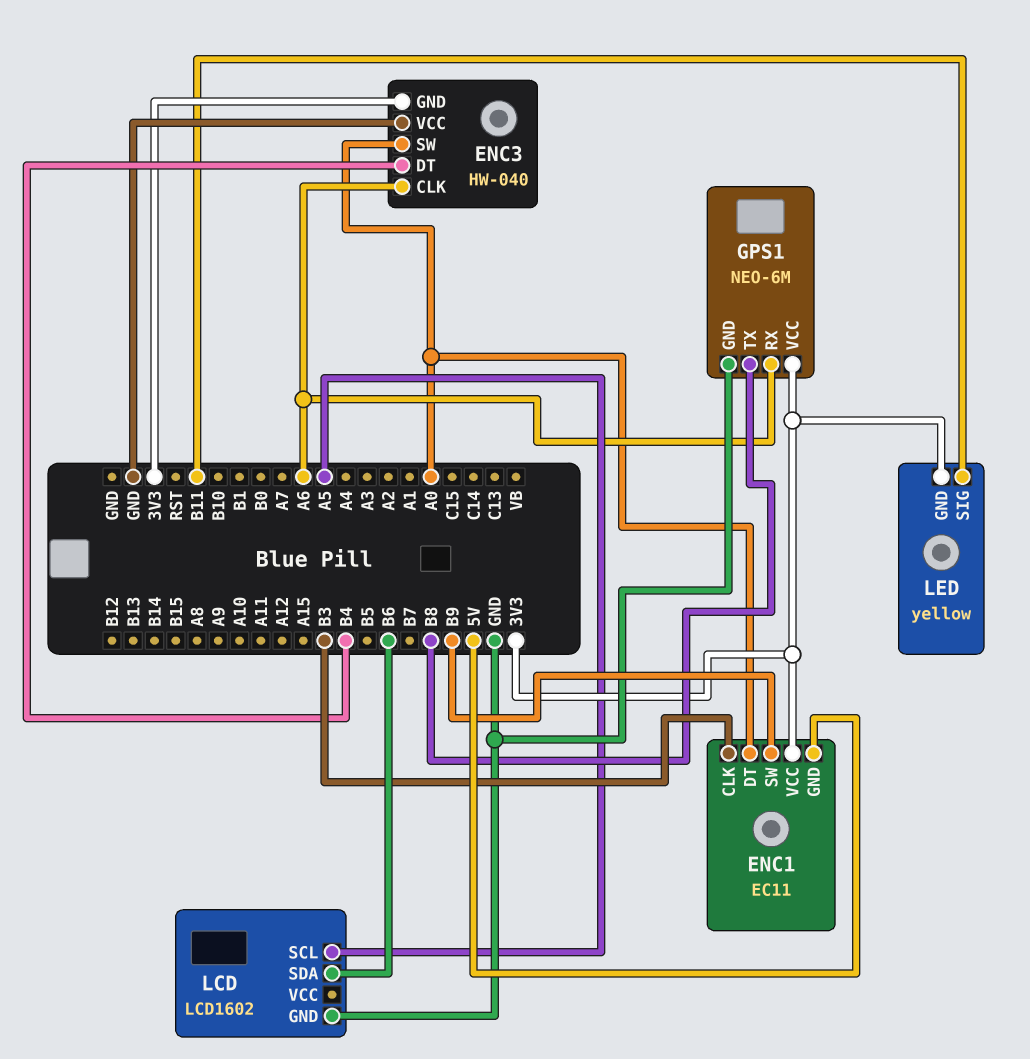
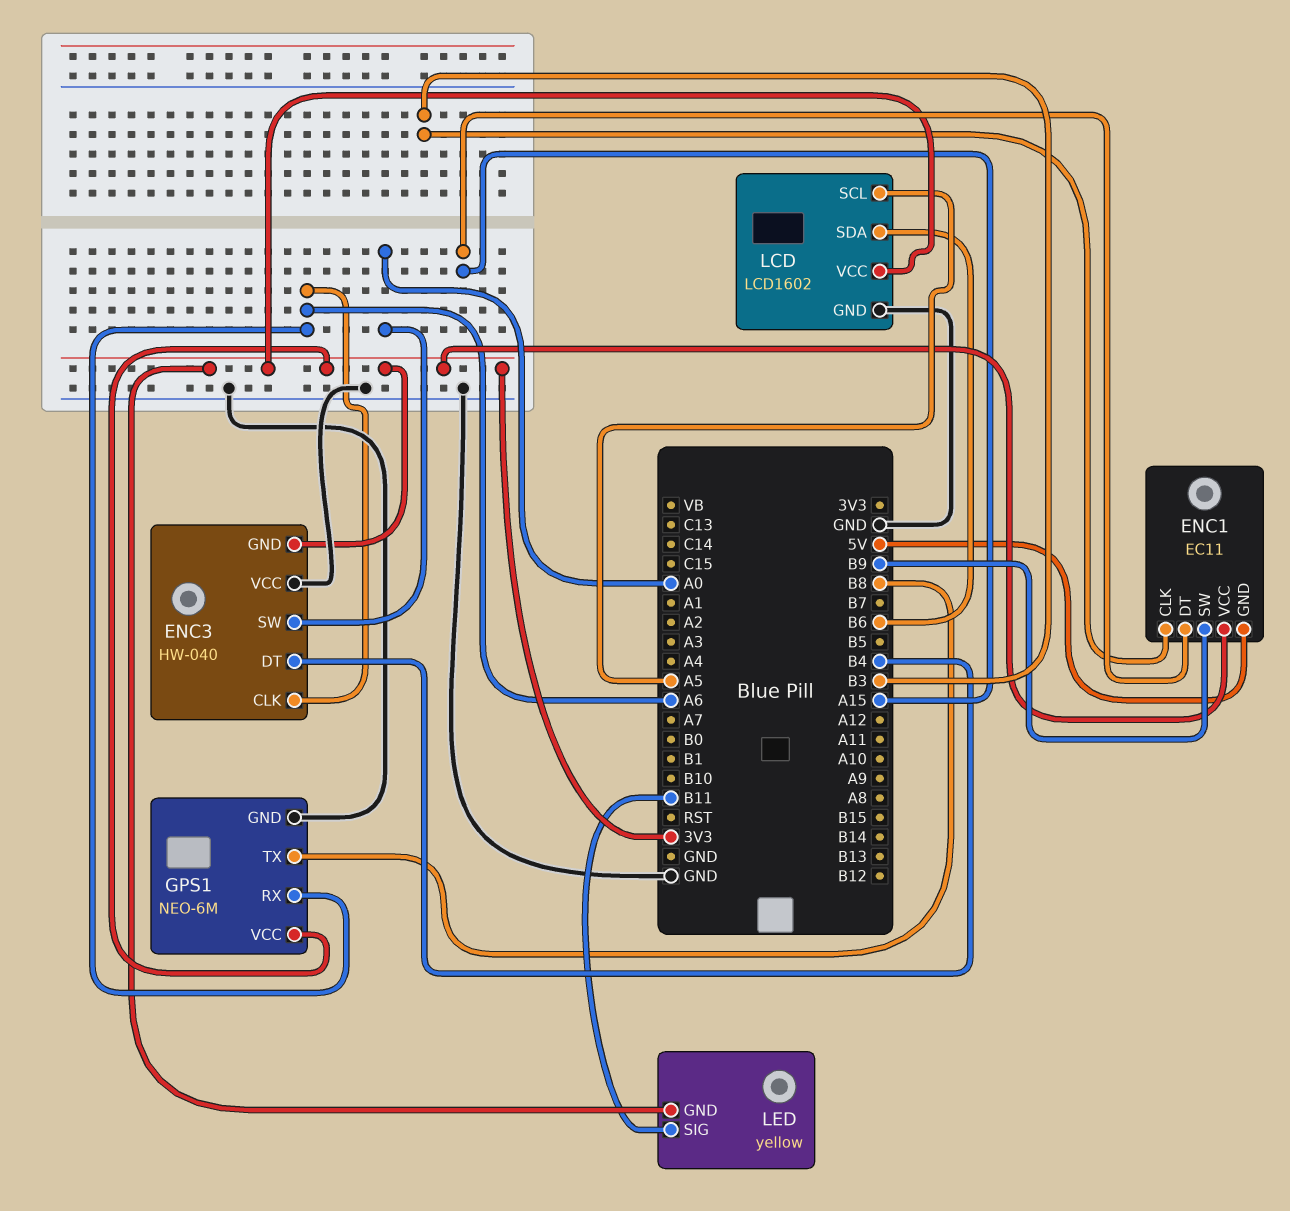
ENC1 pin DT: A0 -> A15
LCD pin VCC: none -> 3V3

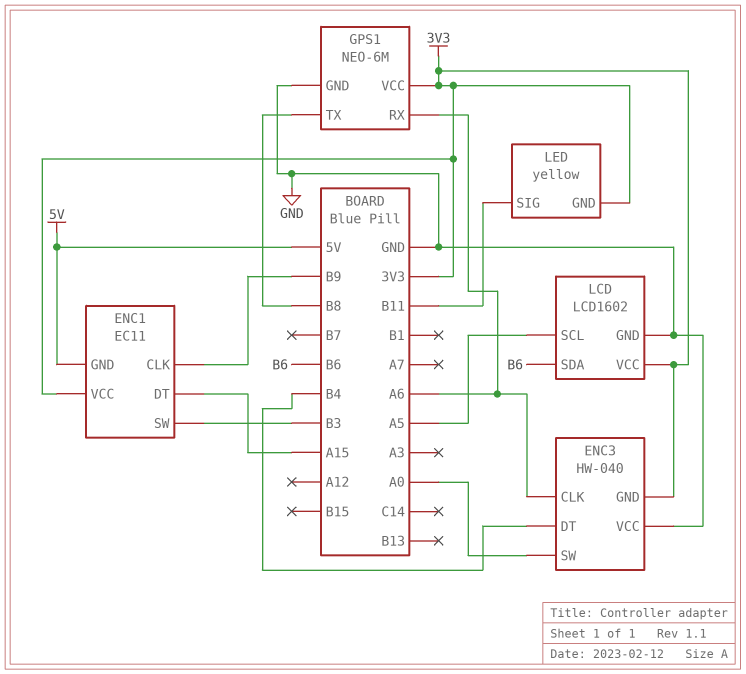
ENC1 pin CLK: B3 -> B9
ENC1 pin SW: B9 -> B3

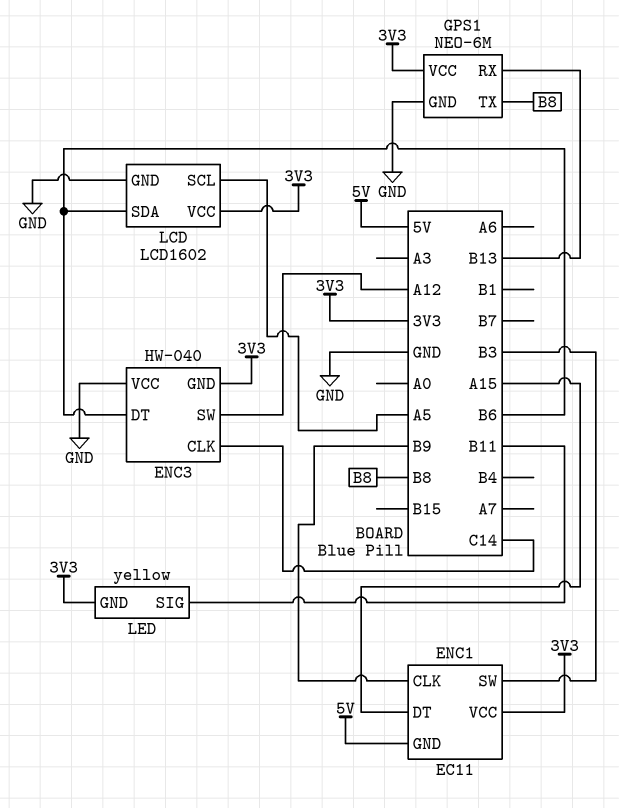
ENC3 pin CLK: A6 -> C14
ENC3 pin DT: B4 -> B6
ENC3 pin SW: A0 -> A12
GPS1 pin RX: A6 -> B13

